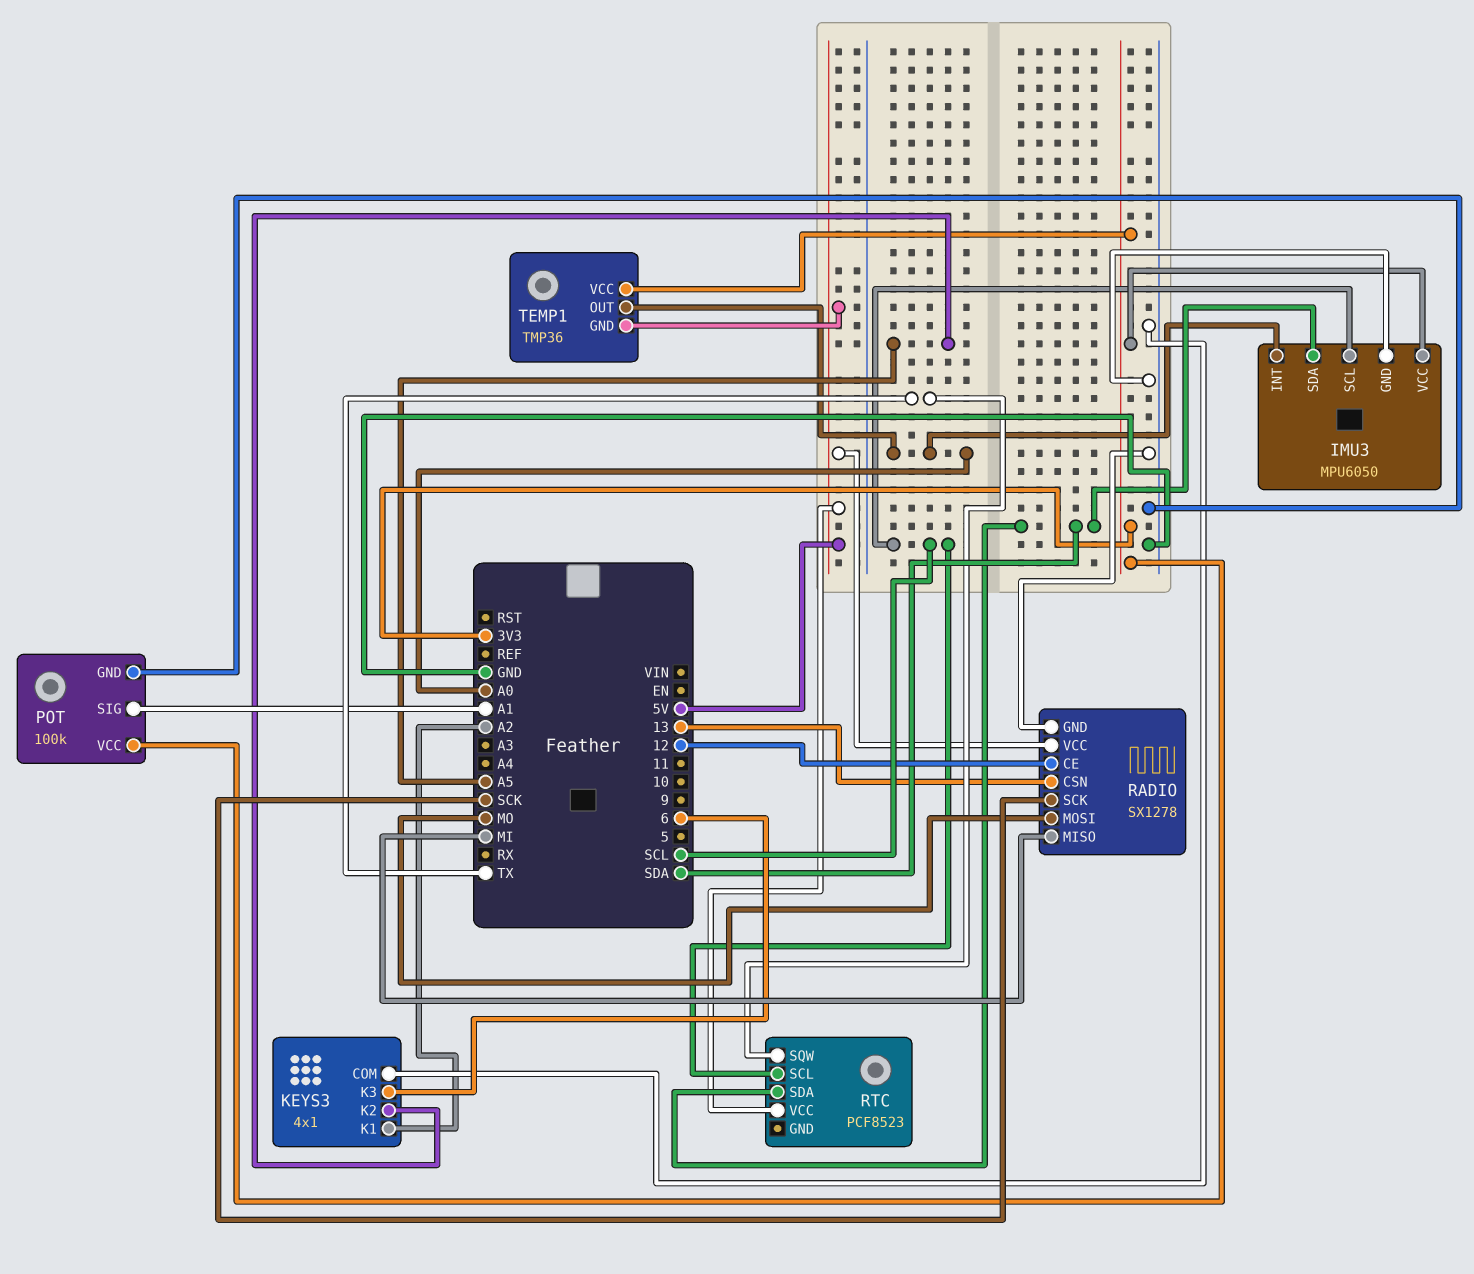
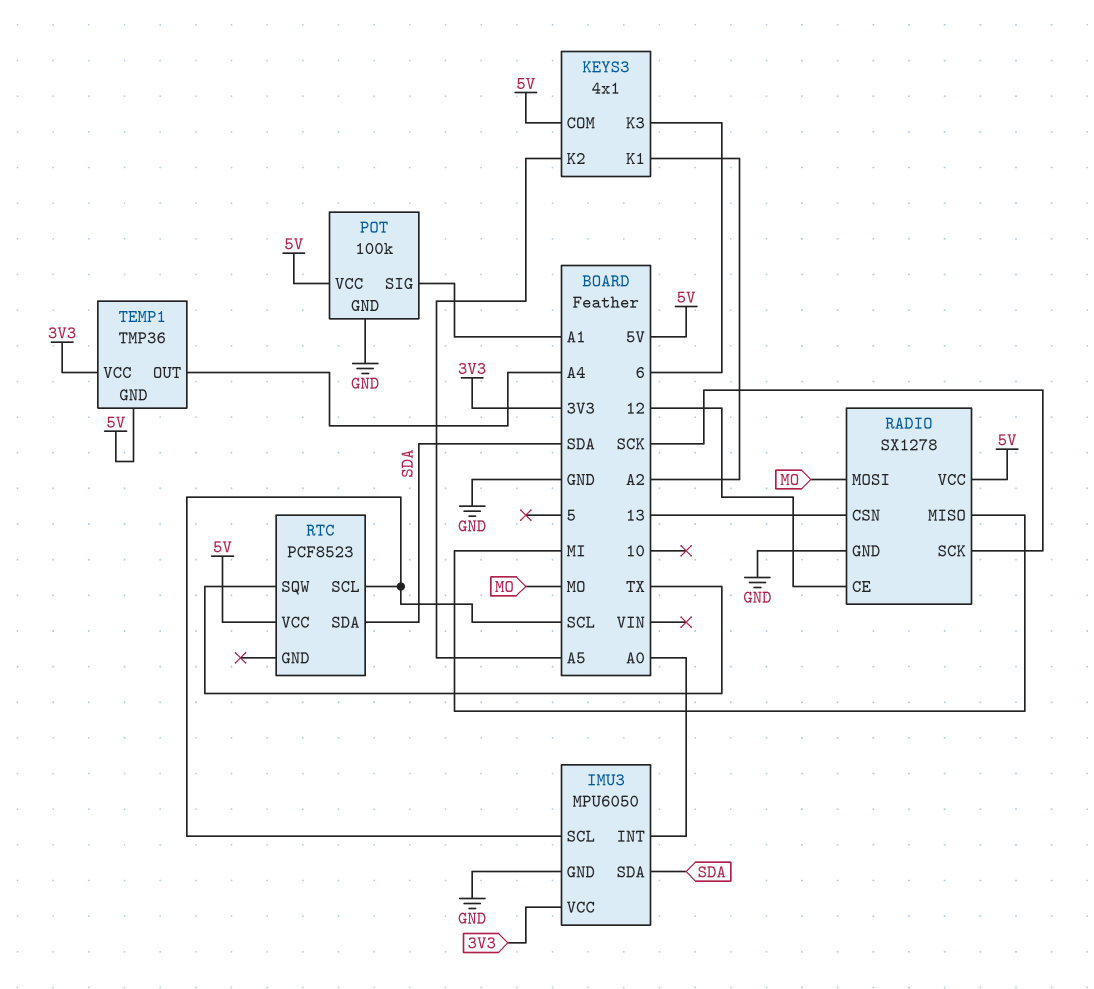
KEYS3 pin COM: GND -> 5V
POT pin VCC: 3V3 -> 5V
TEMP1 pin OUT: A0 -> A4

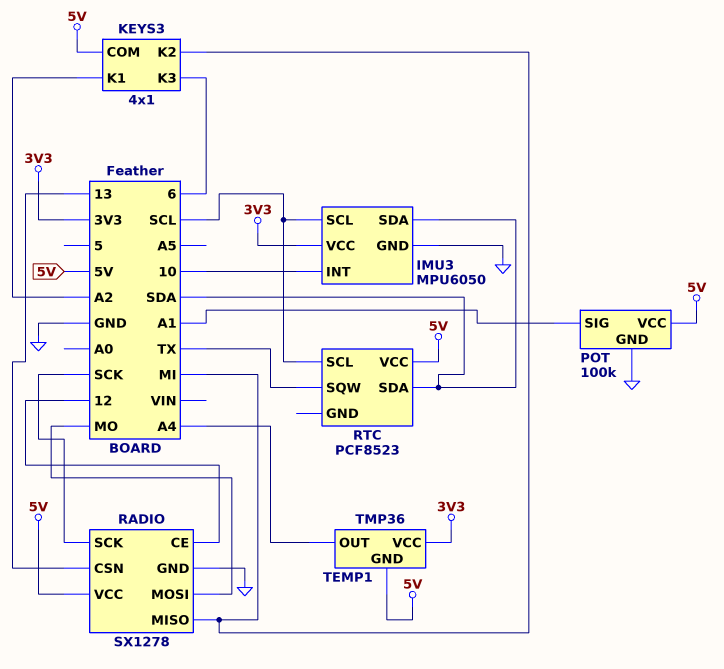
IMU3 pin INT: A0 -> 10
KEYS3 pin K2: A5 -> MI

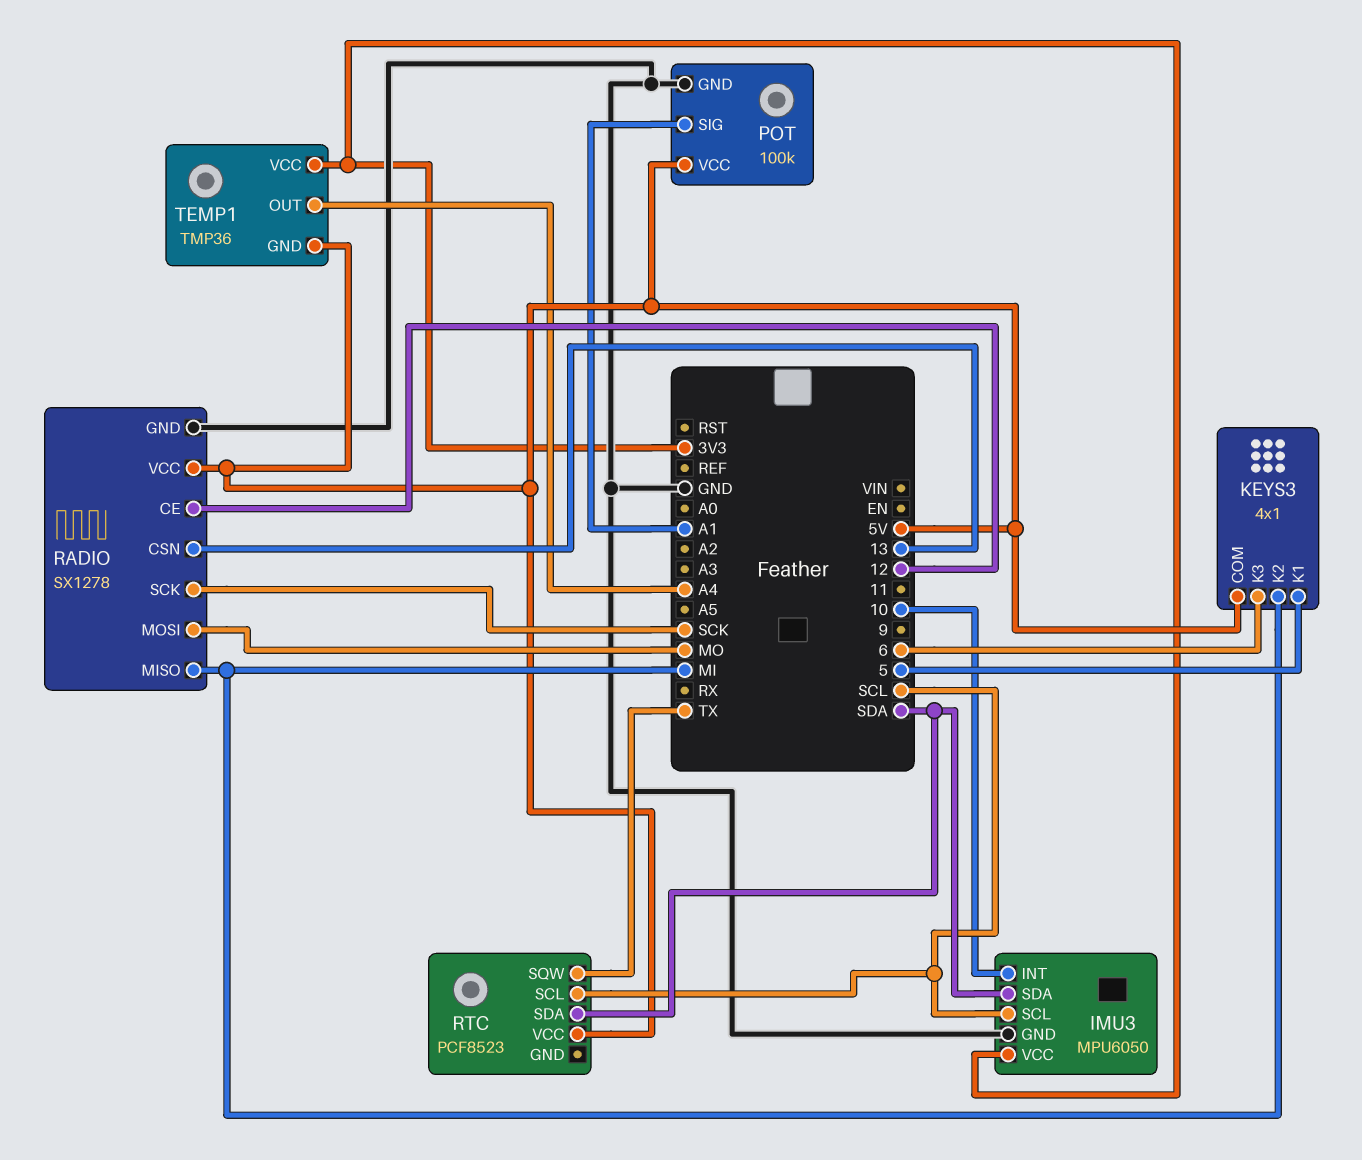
KEYS3 pin K1: A2 -> 5

